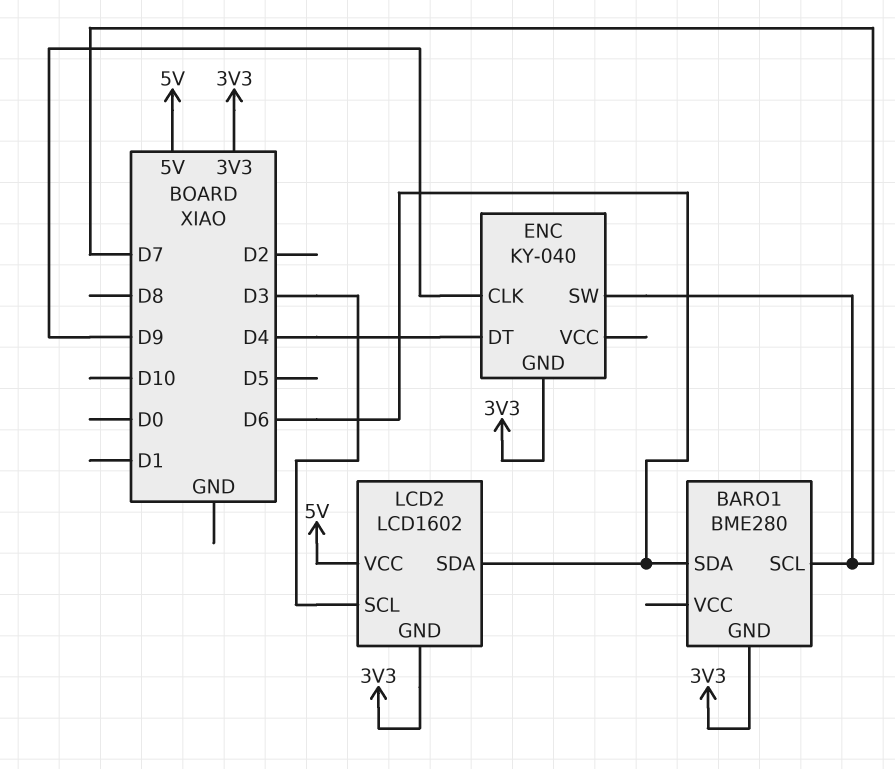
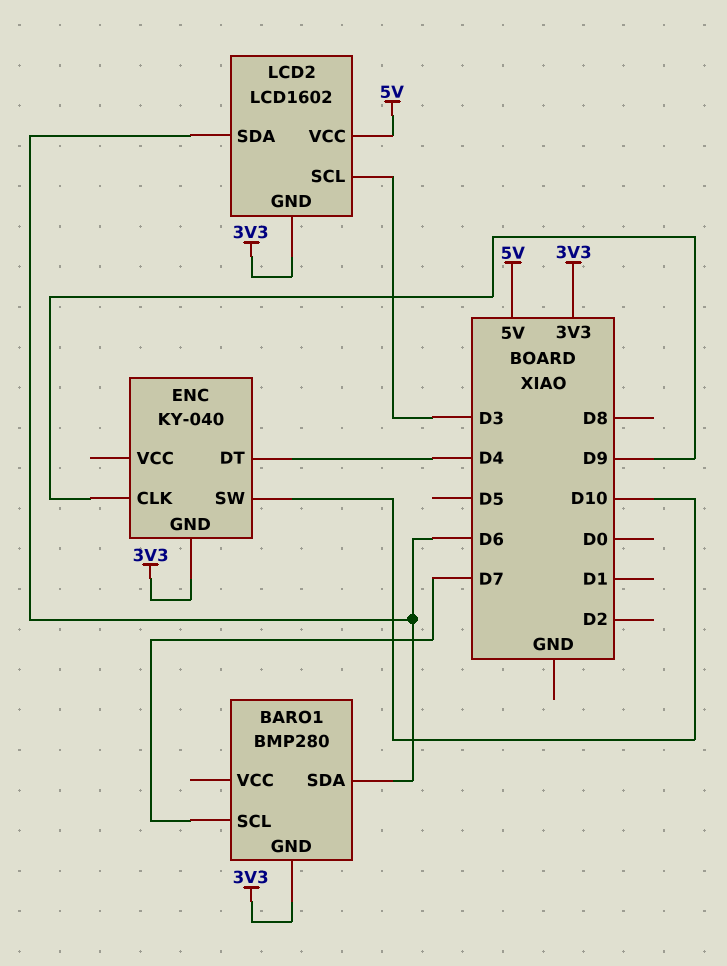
BARO1: BME280 -> BMP280
ENC pin SW: D7 -> D10

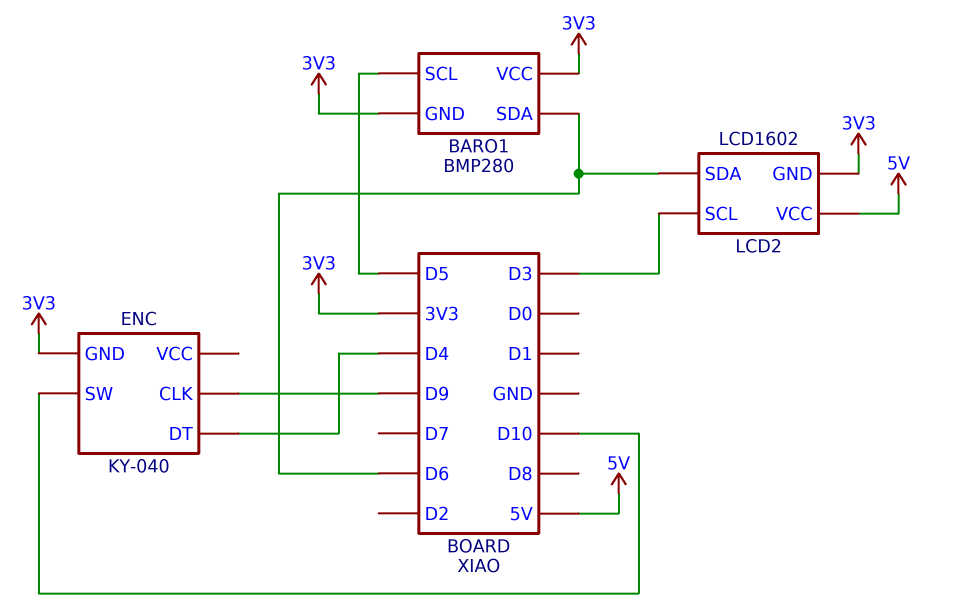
BARO1 pin SCL: D7 -> D5
BARO1 pin VCC: none -> 3V3

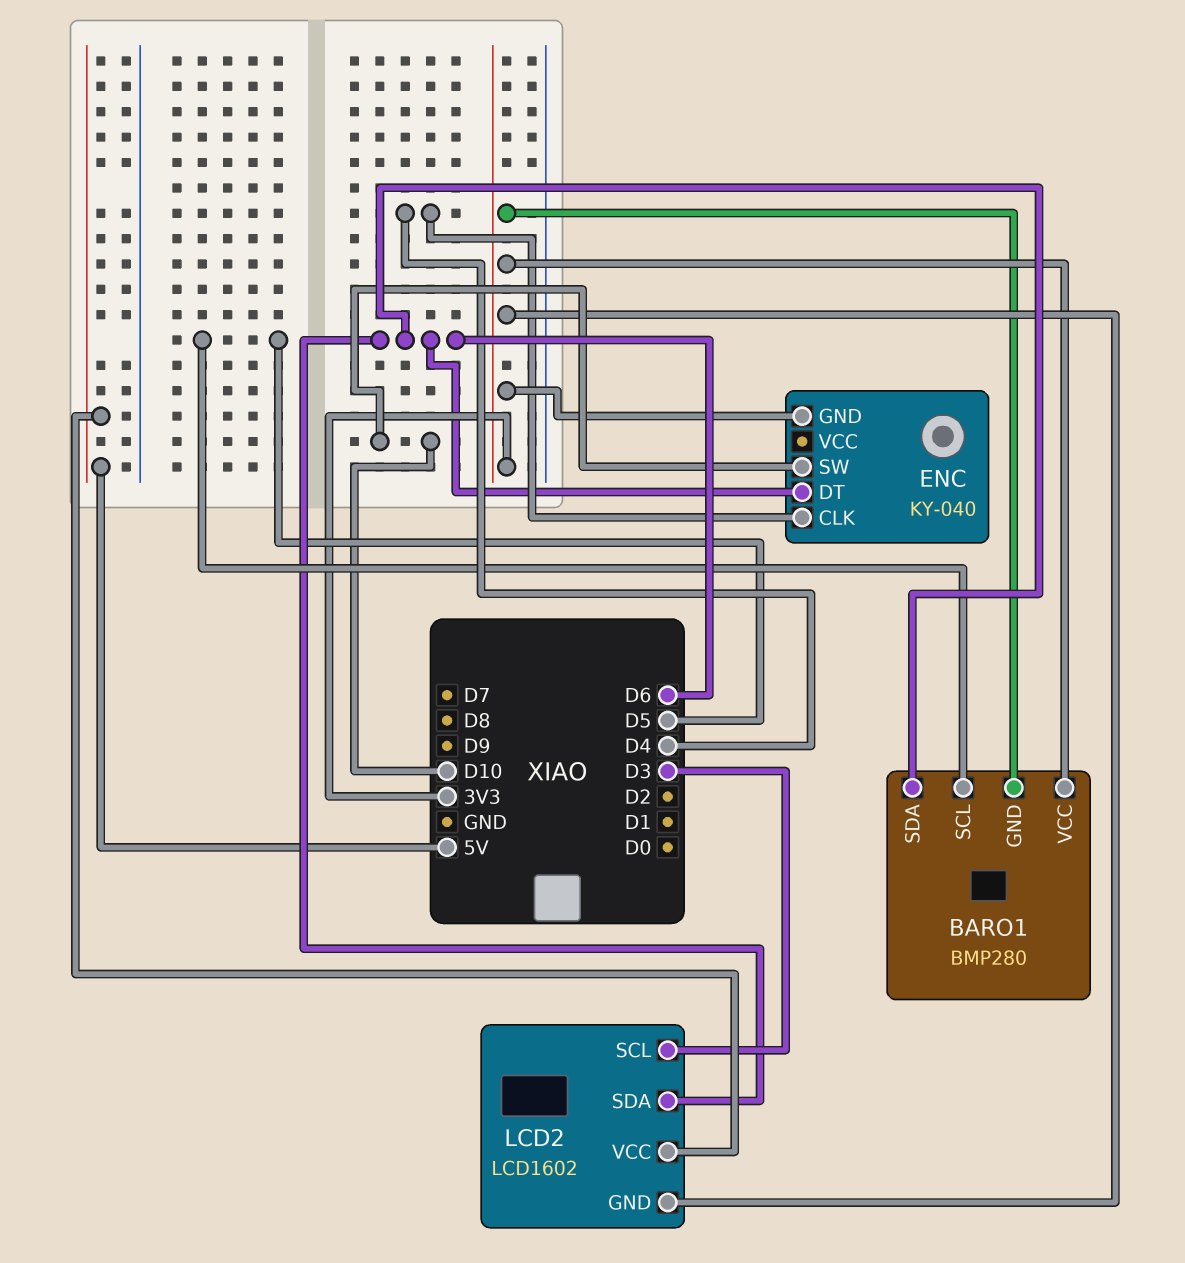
ENC pin CLK: D9 -> D4
ENC pin DT: D4 -> D6

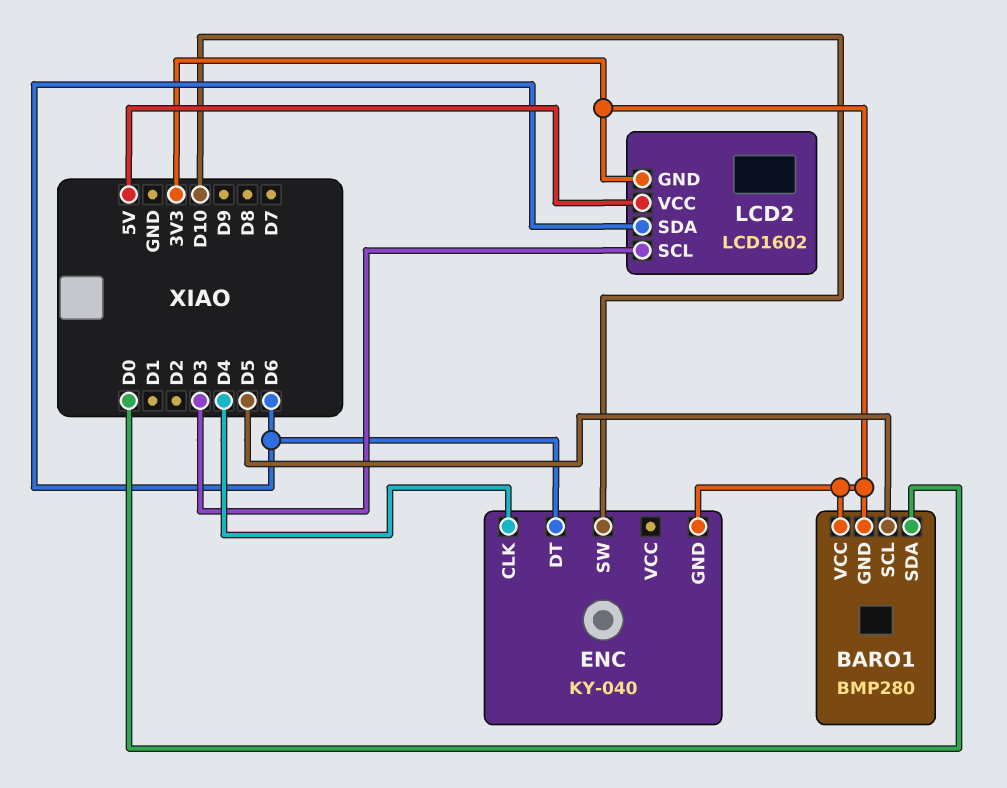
BARO1 pin SDA: D6 -> D0

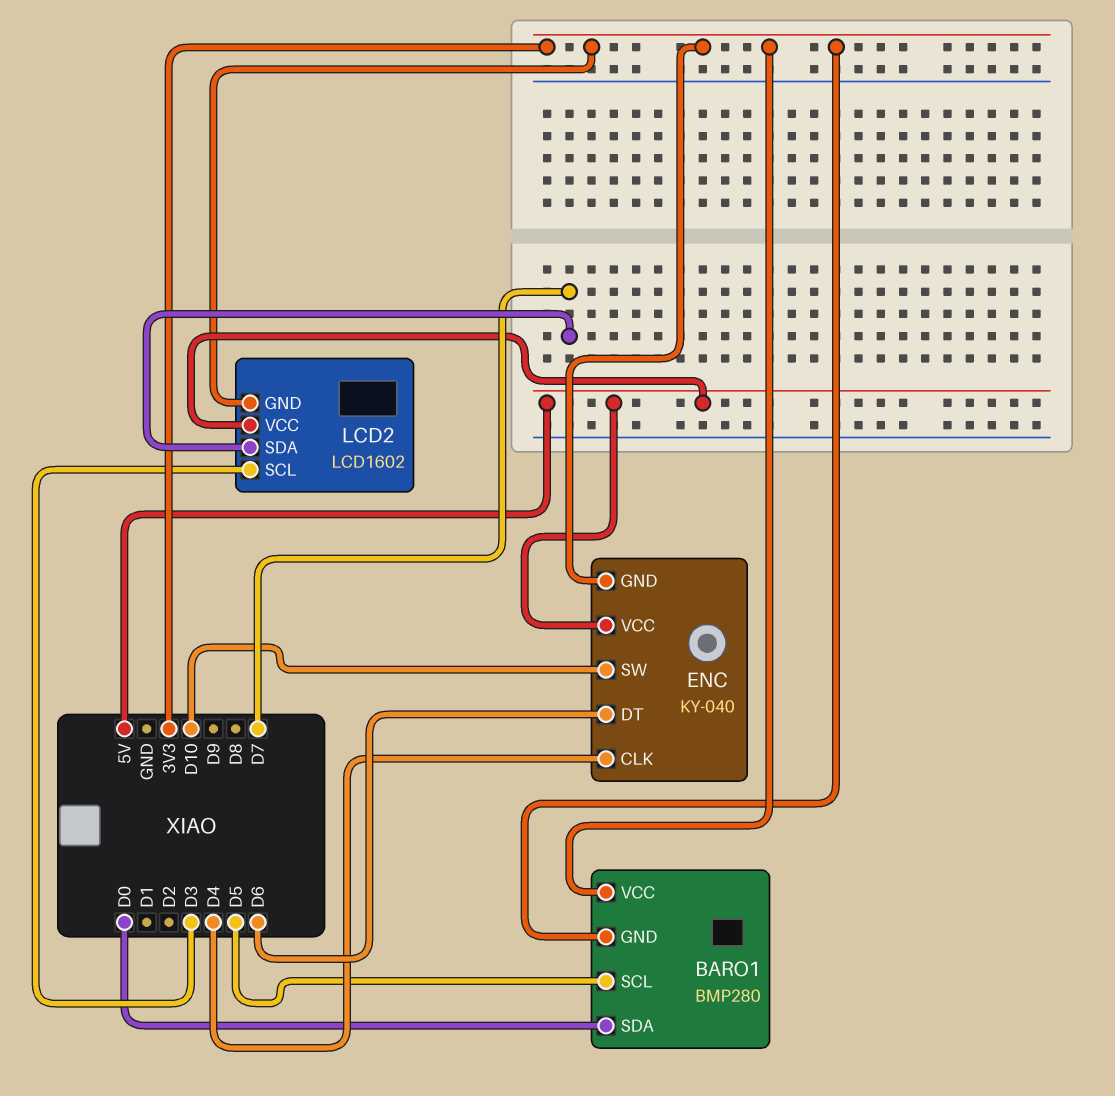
ENC pin VCC: none -> 5V
LCD2 pin SDA: D6 -> D7

